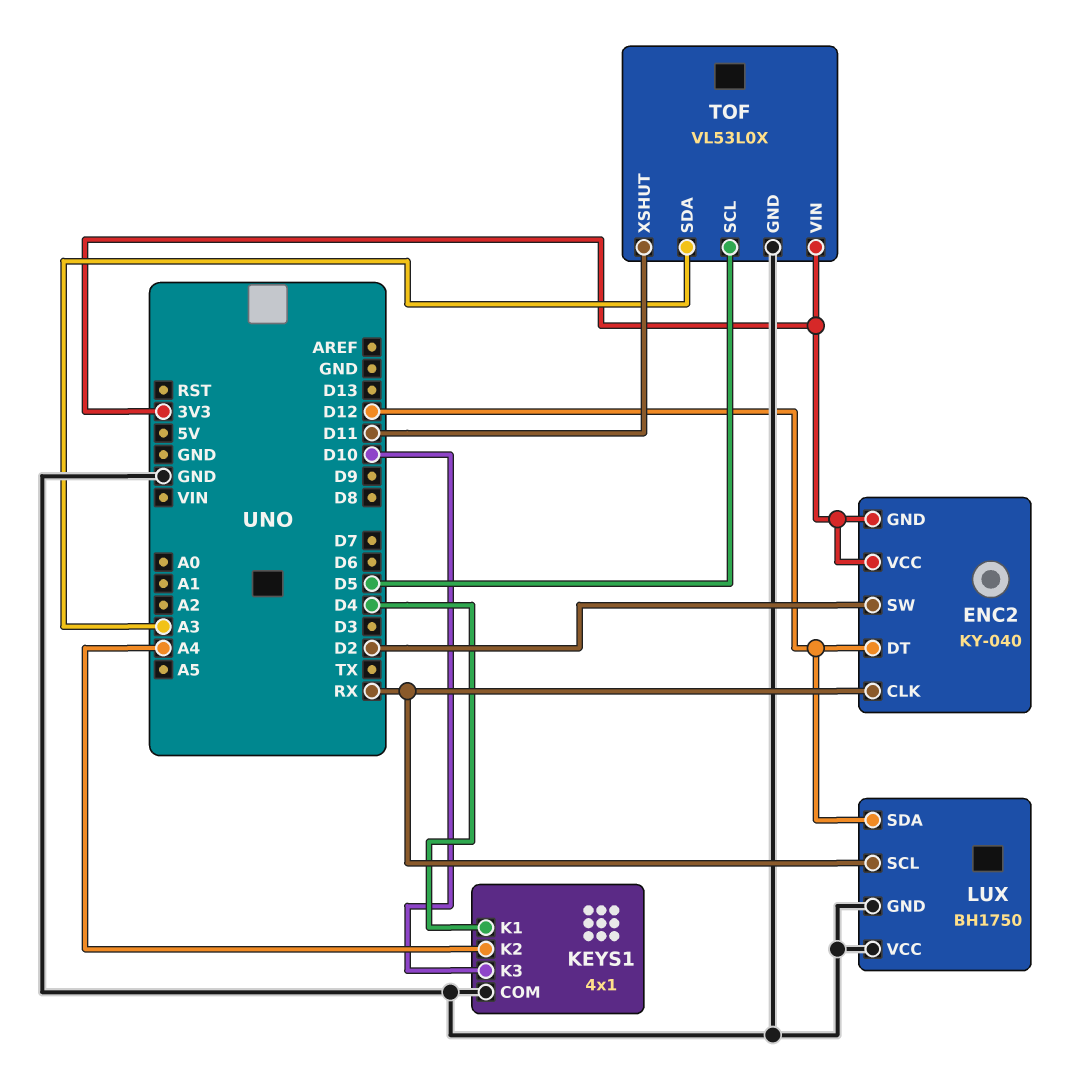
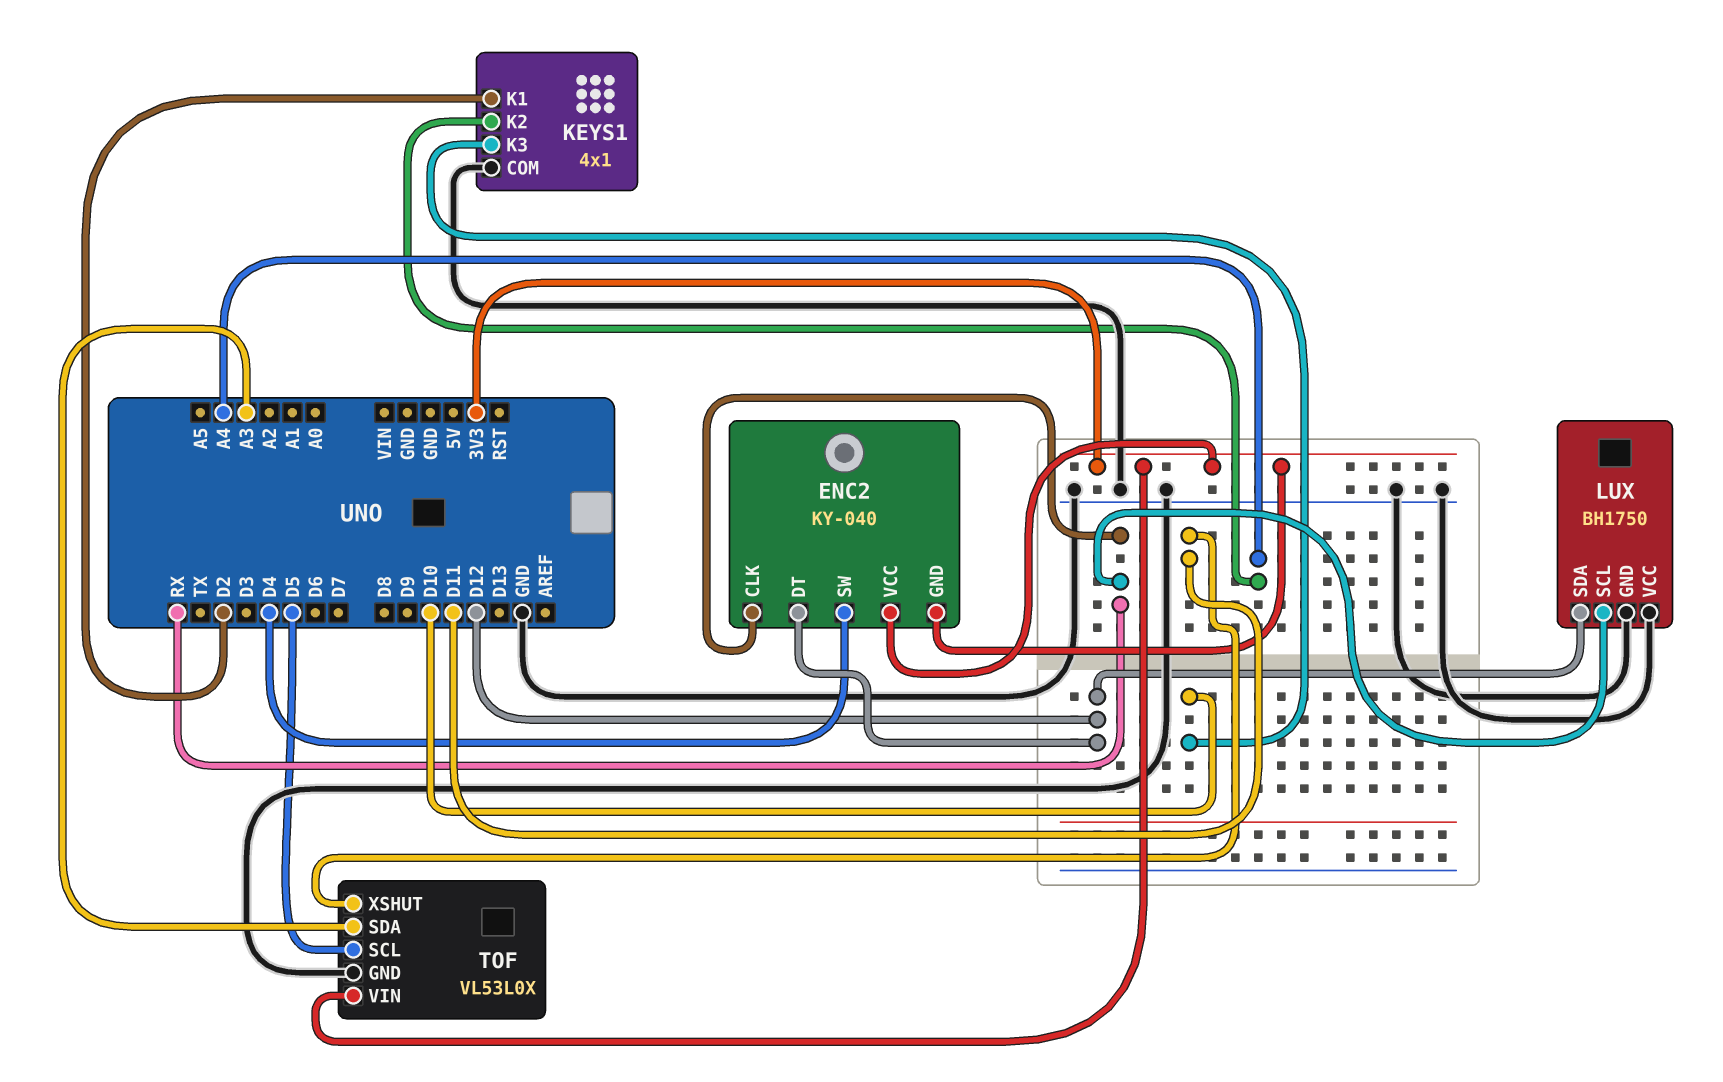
ENC2 pin SW: D2 -> D4
KEYS1 pin K1: D4 -> D2

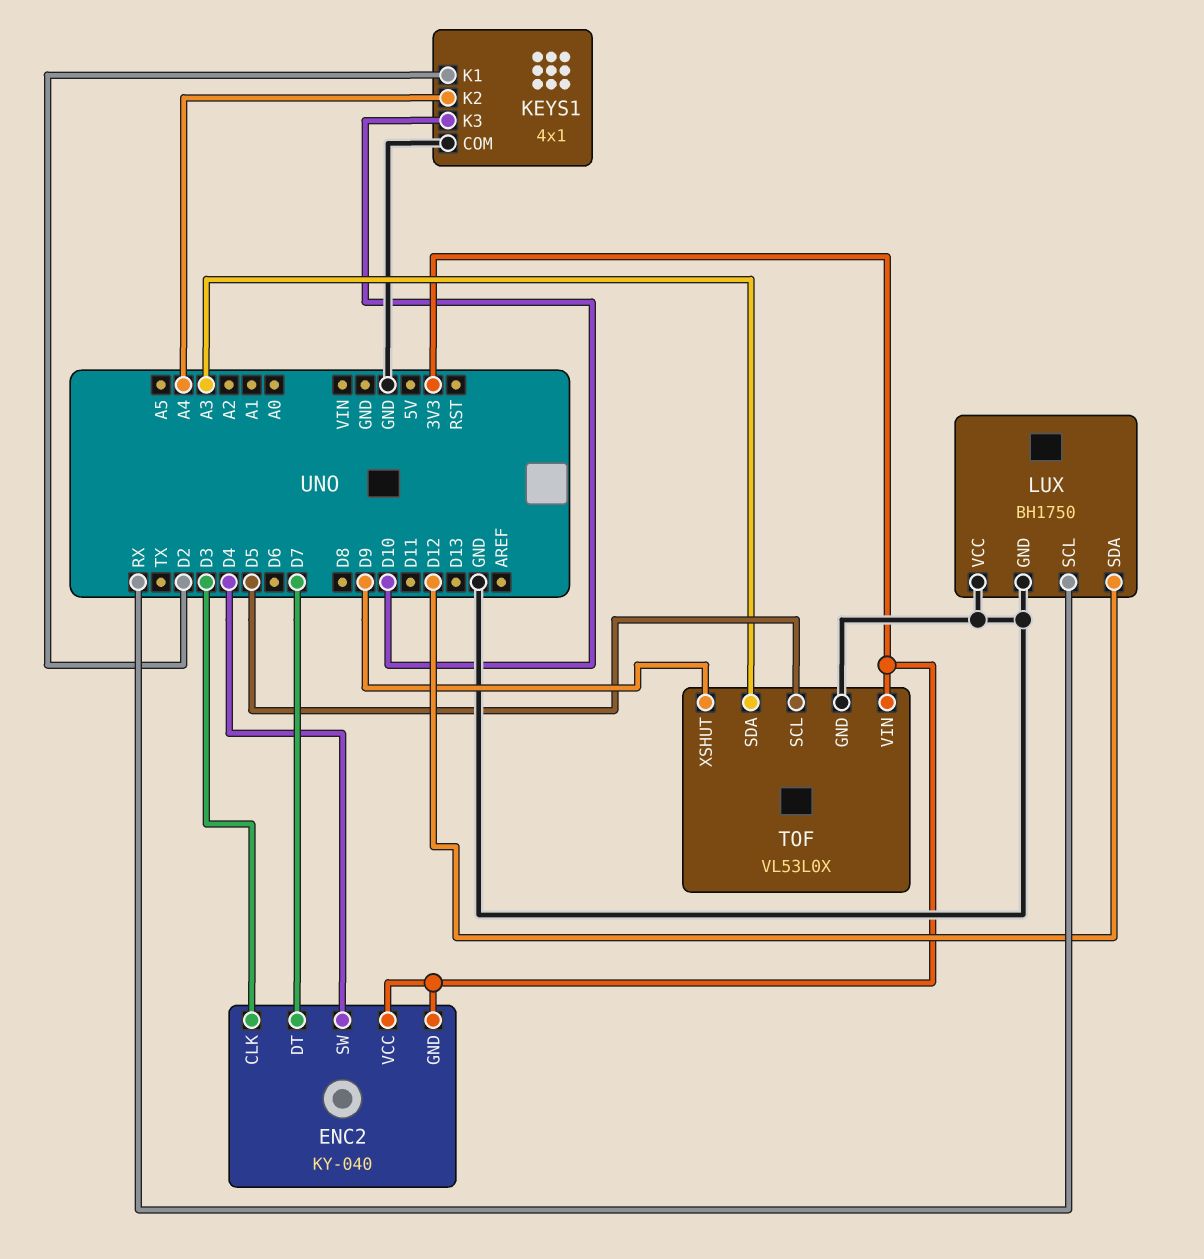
ENC2 pin CLK: RX -> D3
ENC2 pin DT: D12 -> D7
TOF pin XSHUT: D11 -> D9

